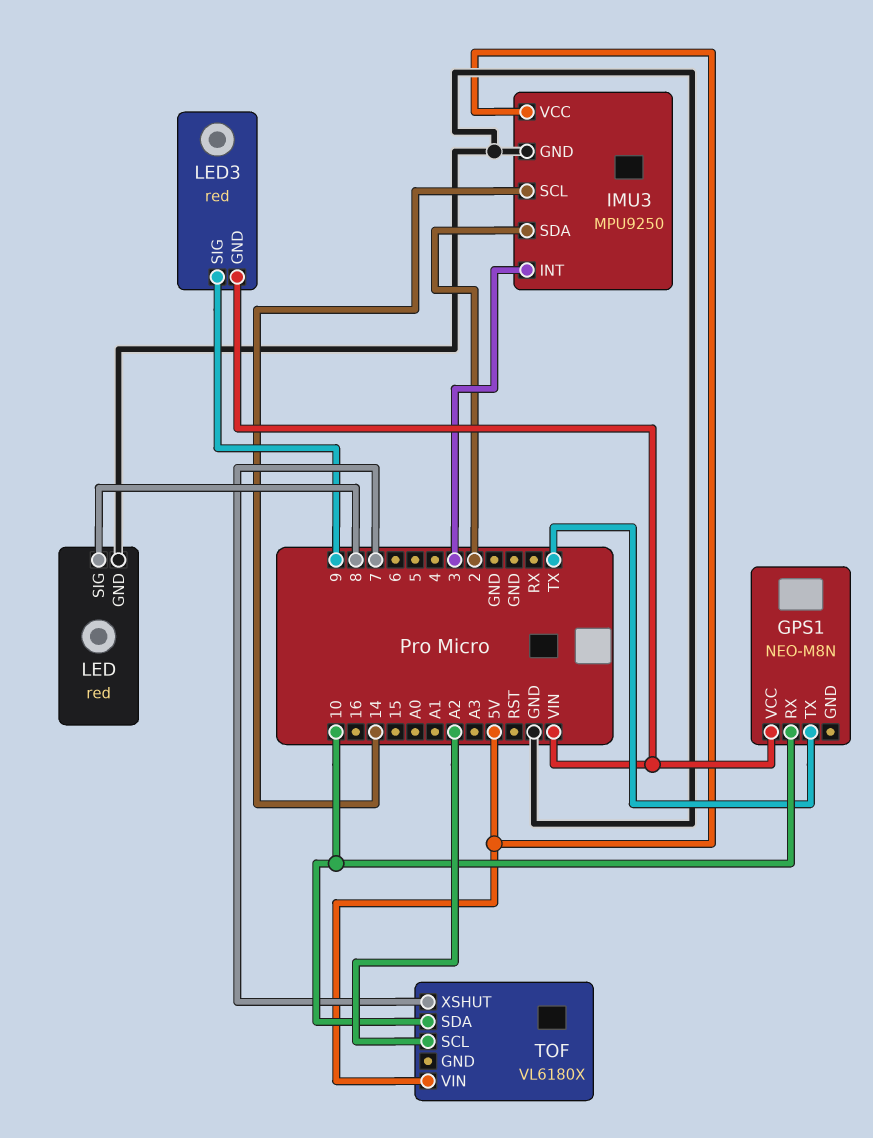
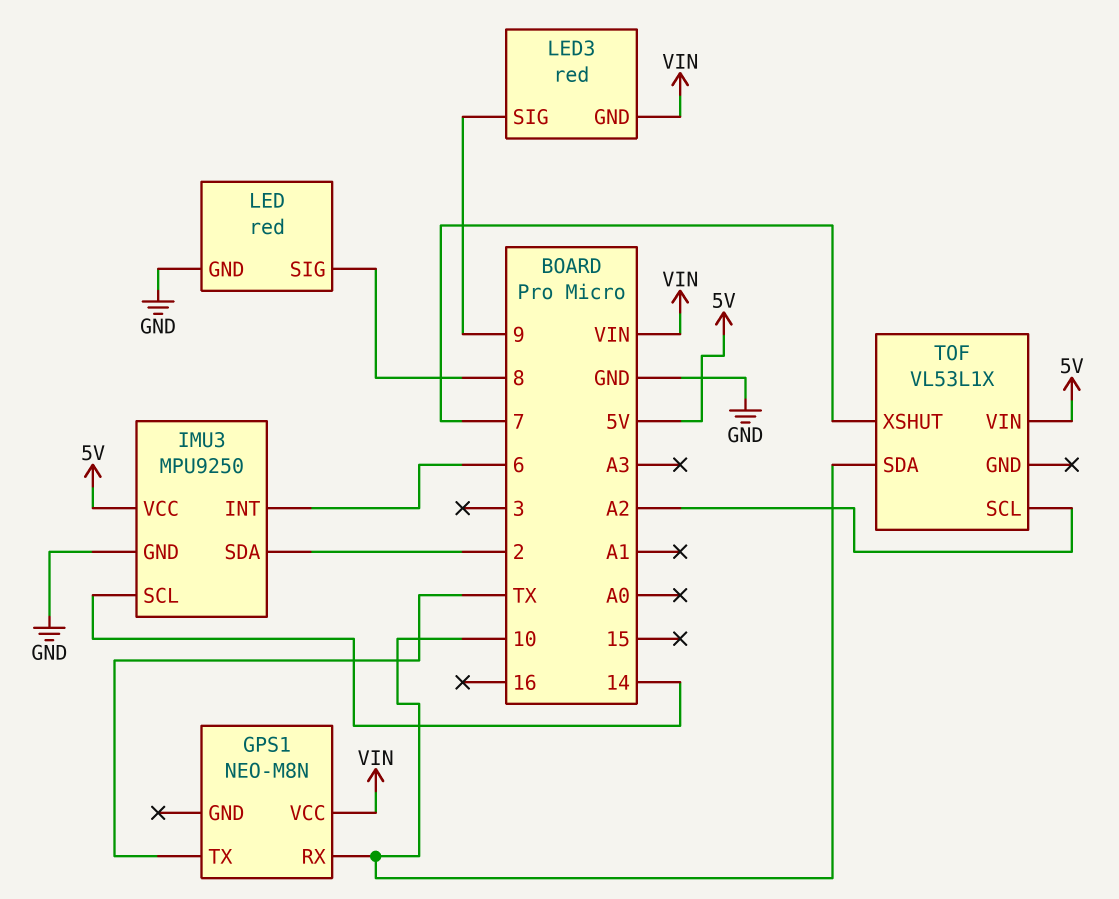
IMU3 pin INT: 3 -> 6
TOF: VL6180X -> VL53L1X

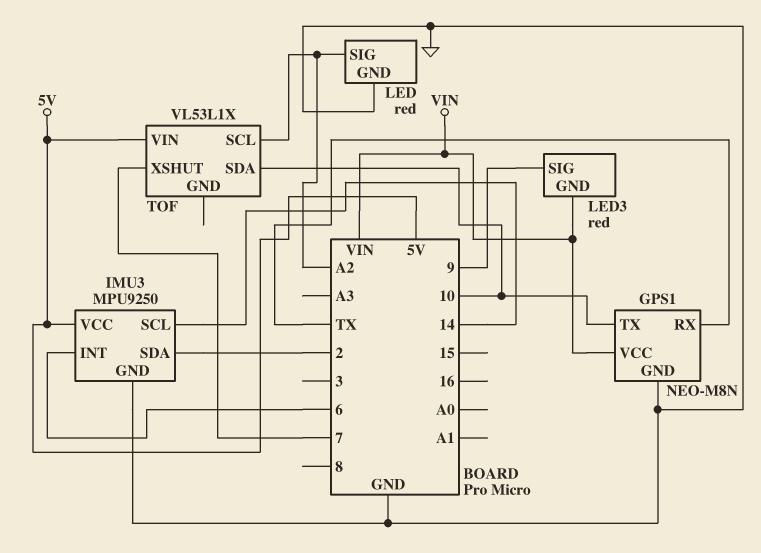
GPS1 pin GND: none -> GND
GPS1 pin RX: 10 -> TX
GPS1 pin TX: TX -> 10
LED pin SIG: 8 -> A2

